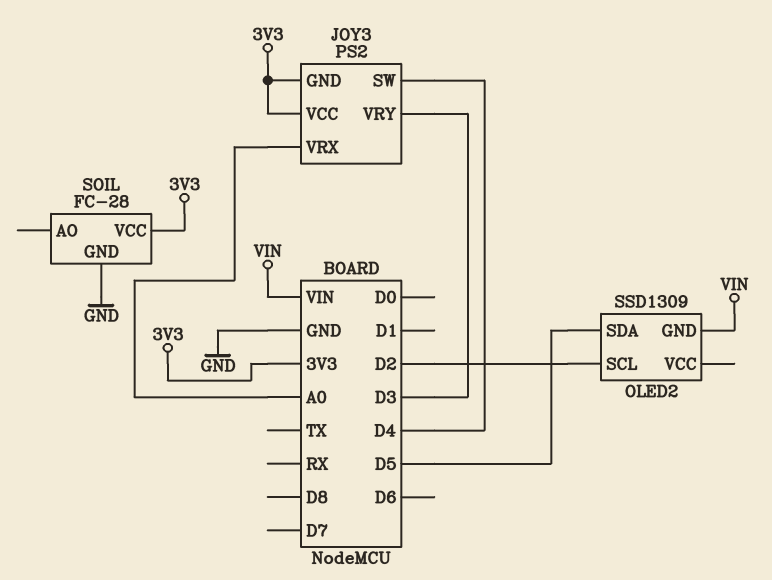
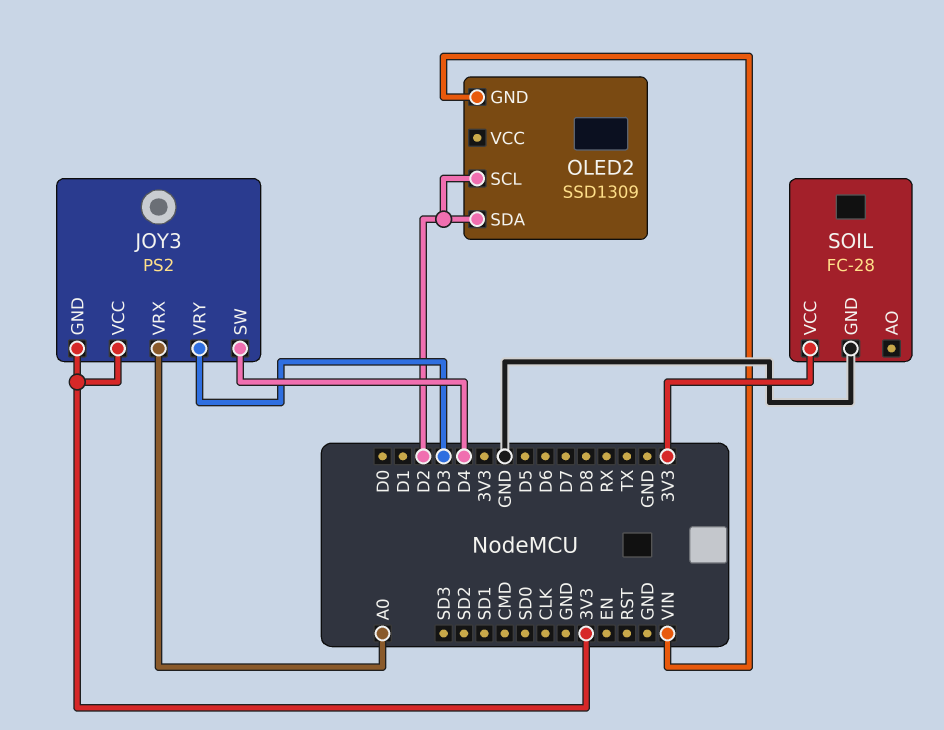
OLED2 pin SDA: D5 -> D2

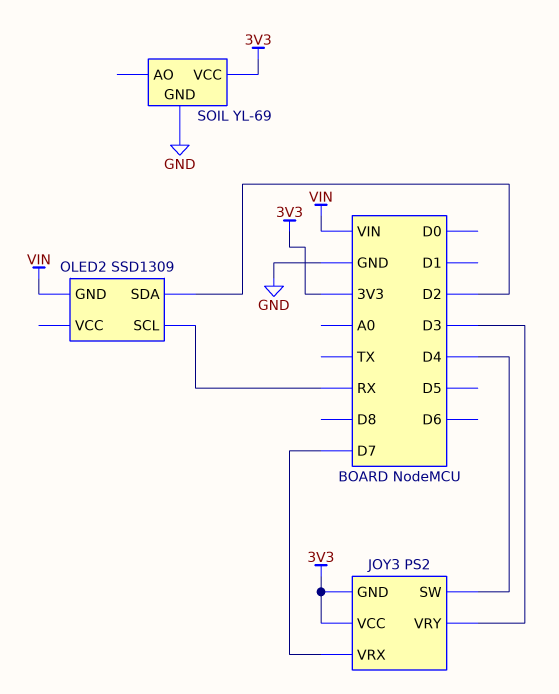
JOY3 pin VRX: A0 -> D7
OLED2 pin SCL: D2 -> RX
SOIL: FC-28 -> YL-69

